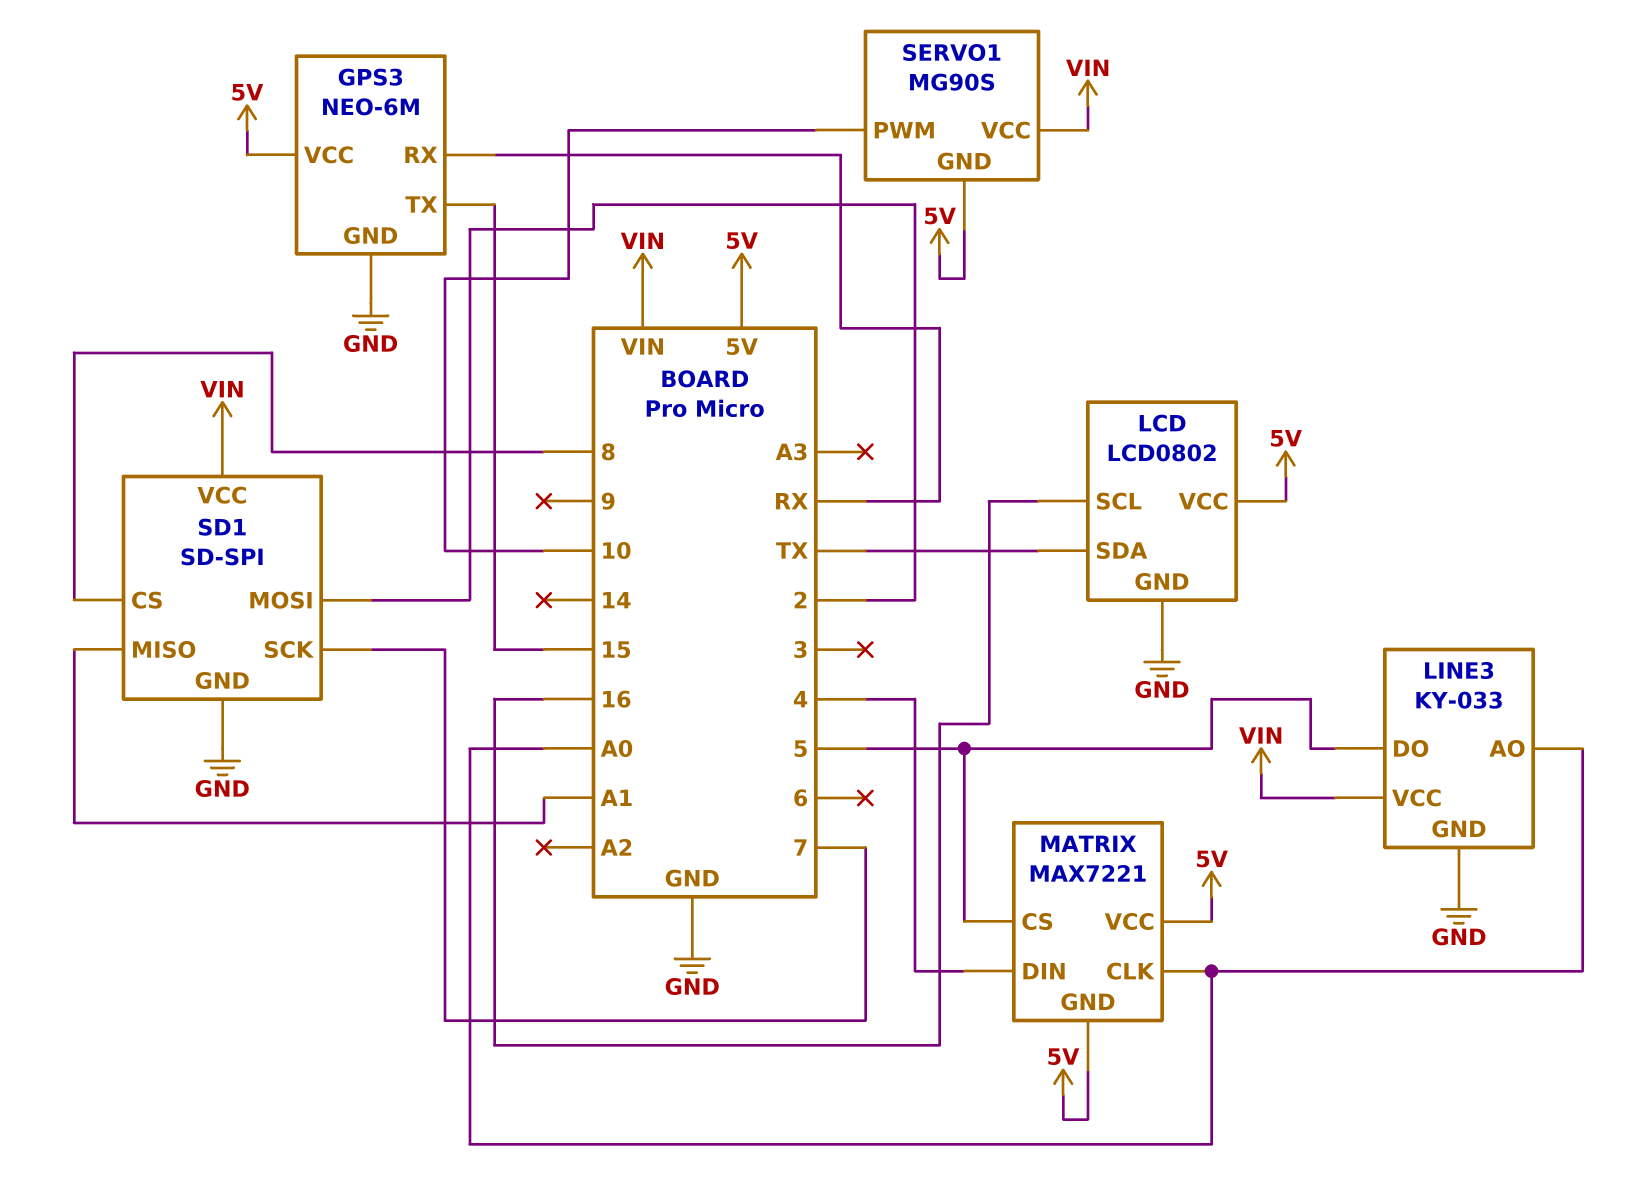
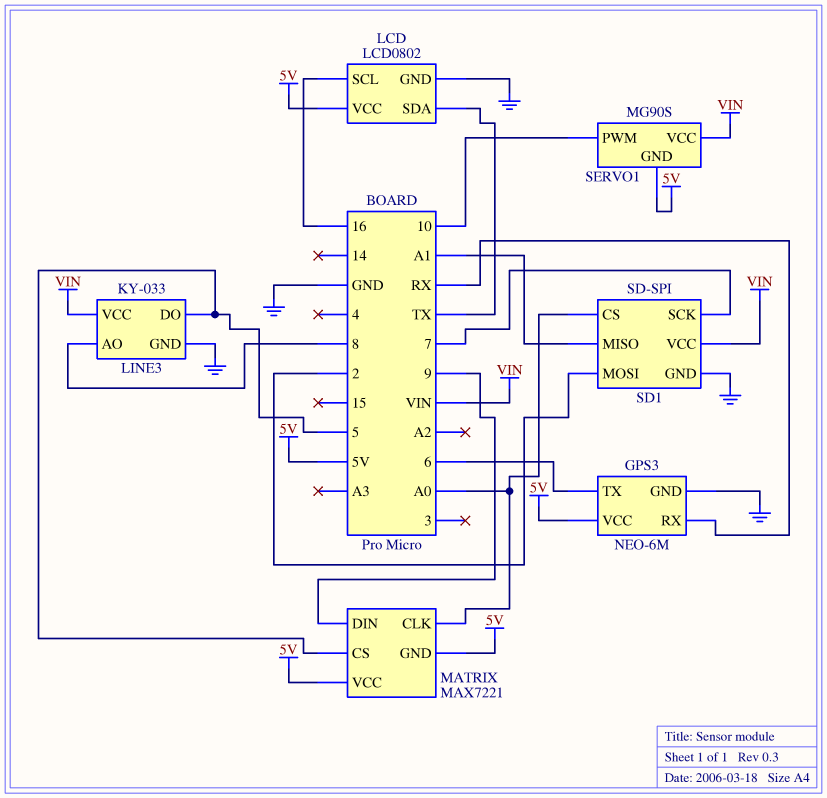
GPS3 pin TX: 15 -> 6
LINE3 pin AO: A0 -> 8
MATRIX pin DIN: 4 -> 9
SD1 pin CS: 8 -> A0

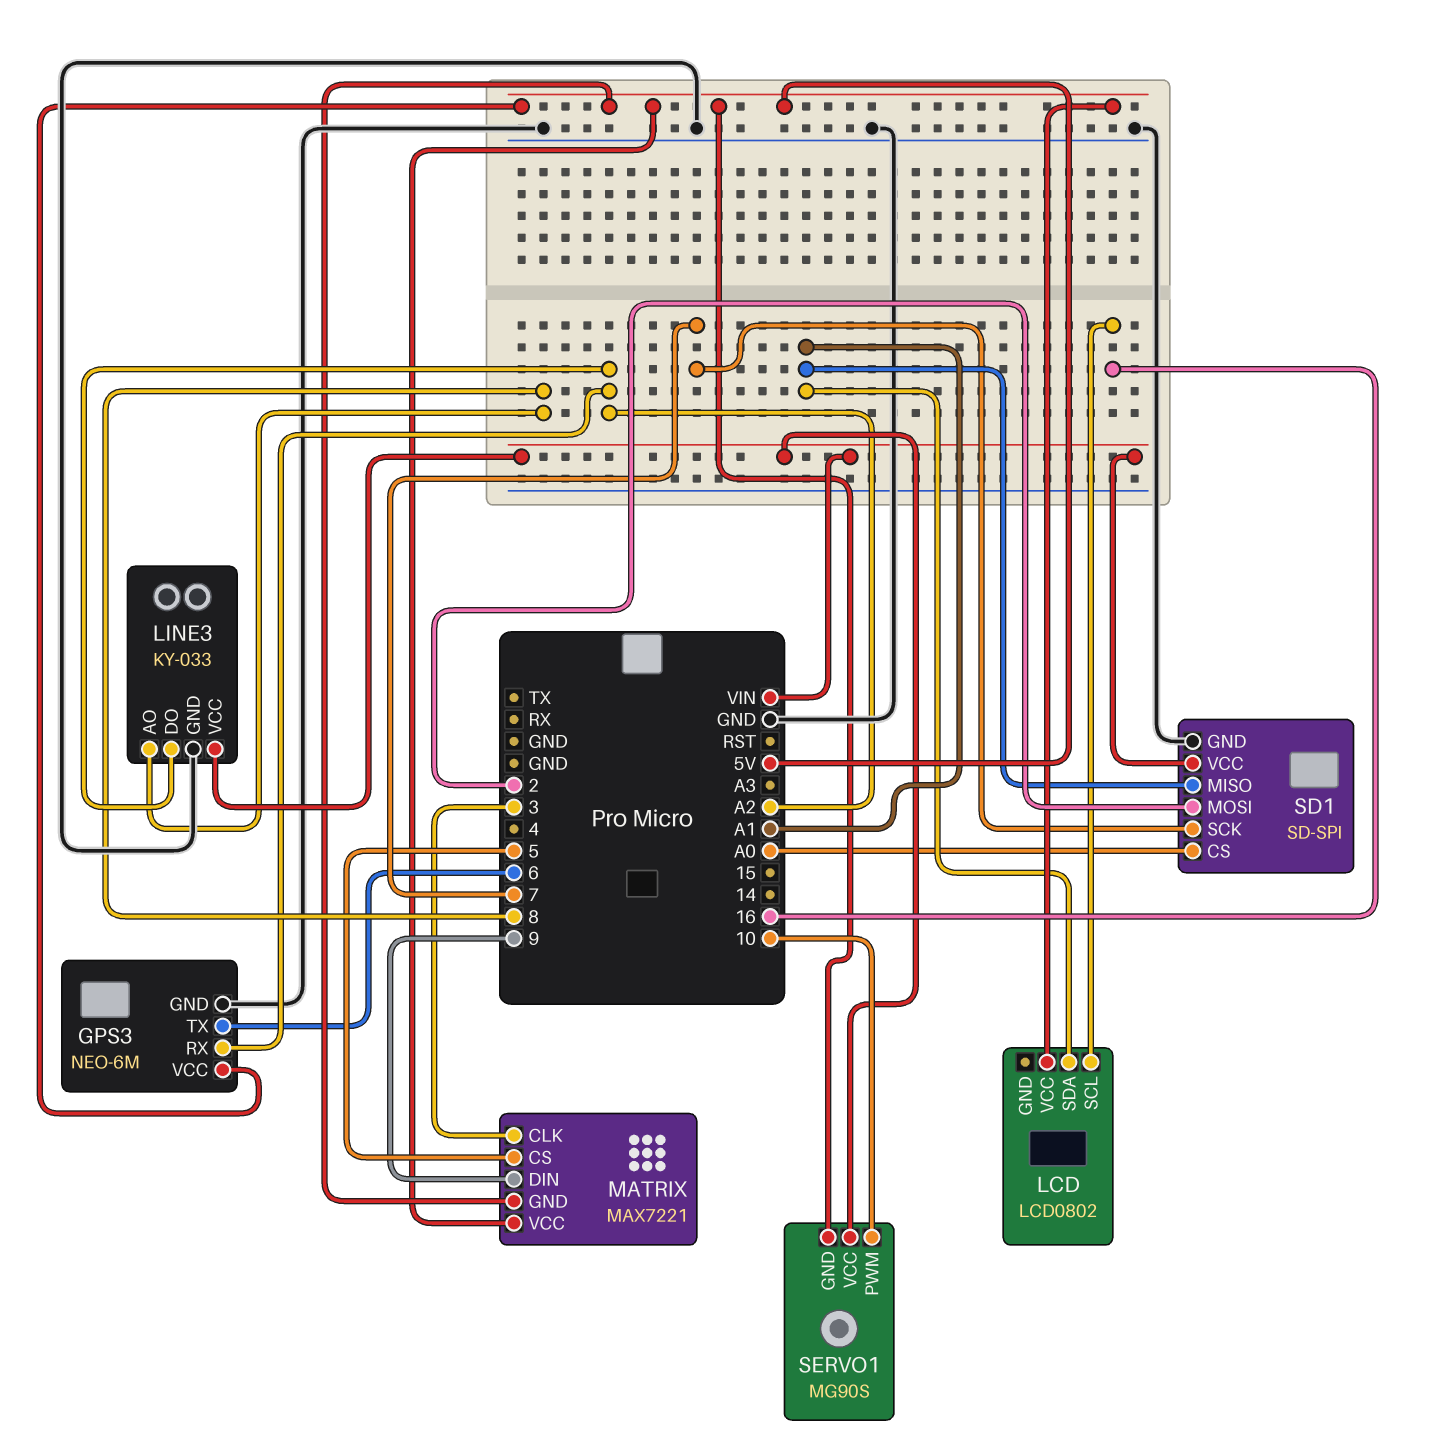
GPS3 pin RX: RX -> A2
LCD pin GND: GND -> none
LCD pin SDA: TX -> A1
LINE3 pin DO: 5 -> A2
MATRIX pin CLK: A0 -> 3

